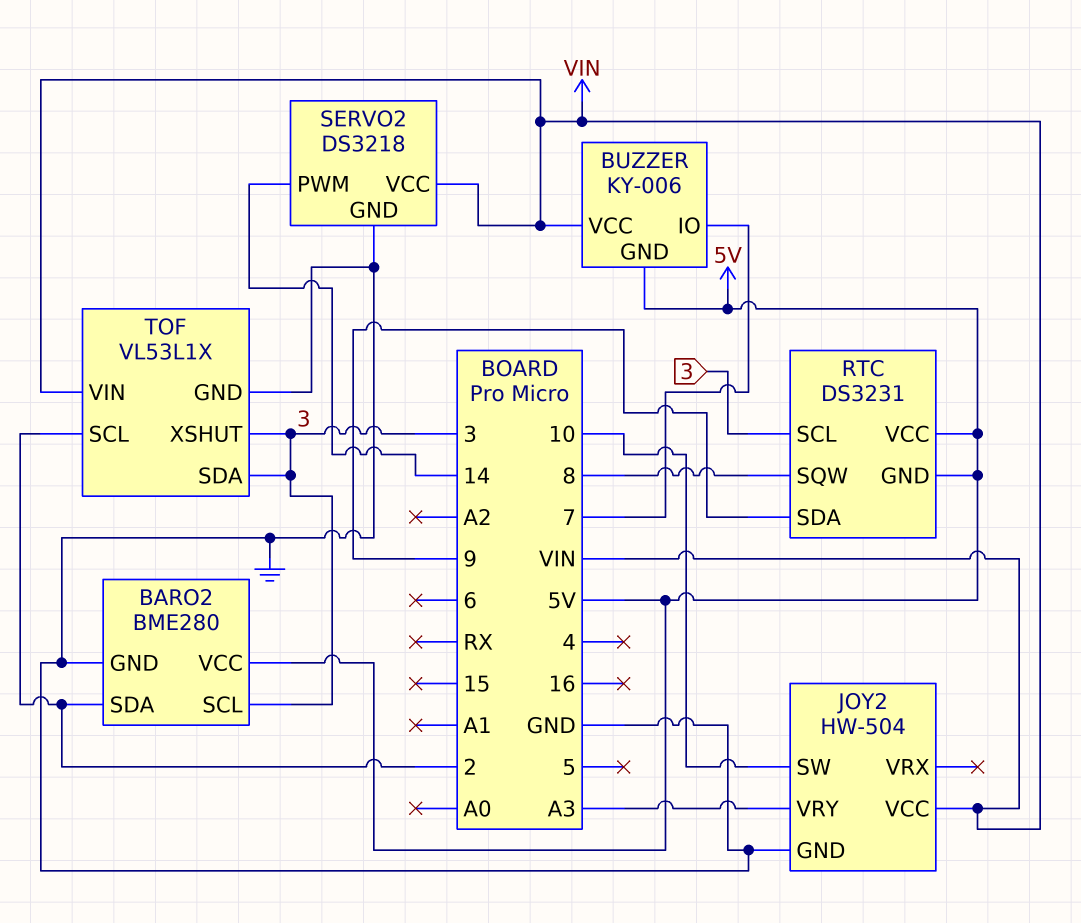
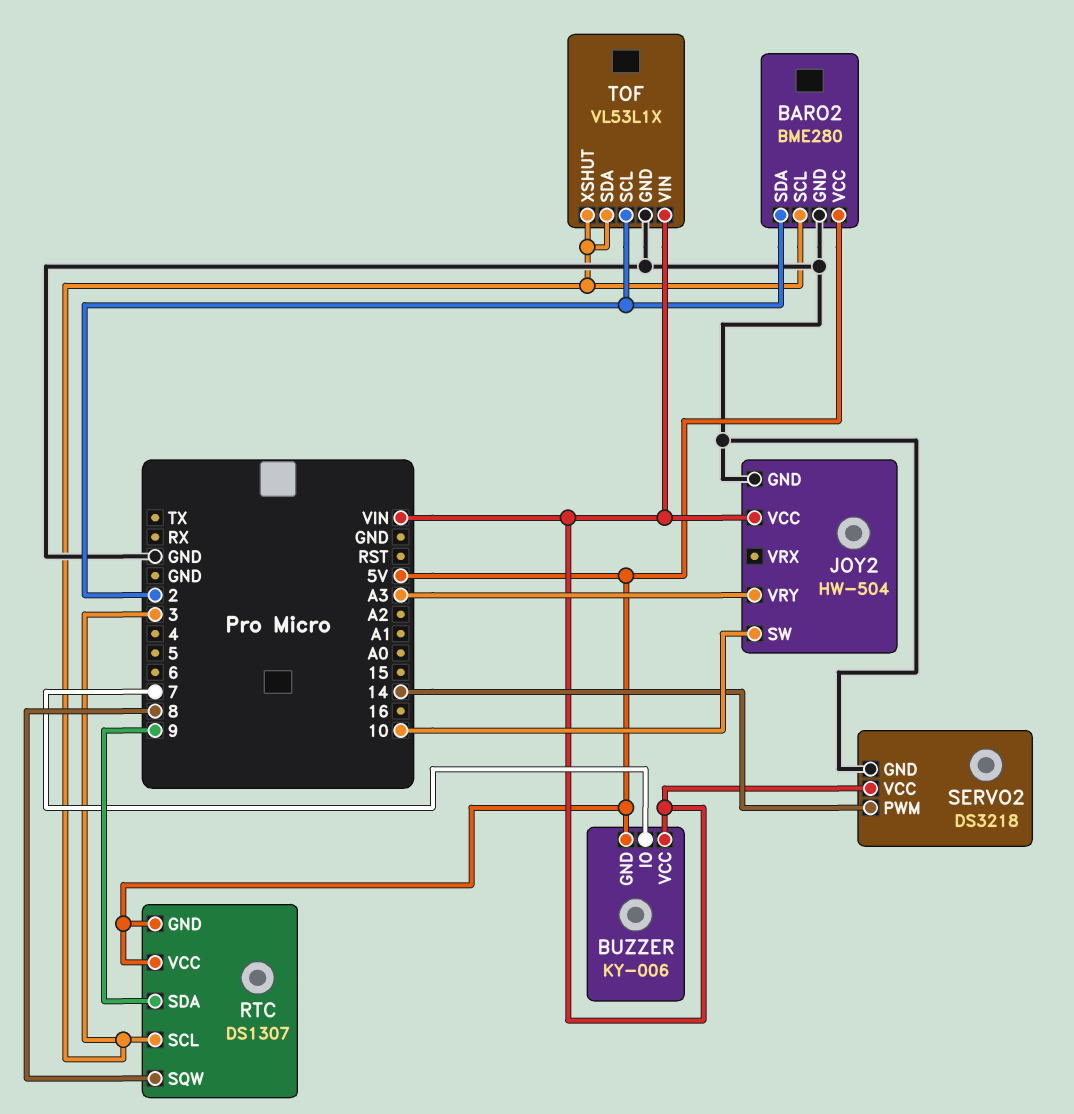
RTC: DS3231 -> DS1307

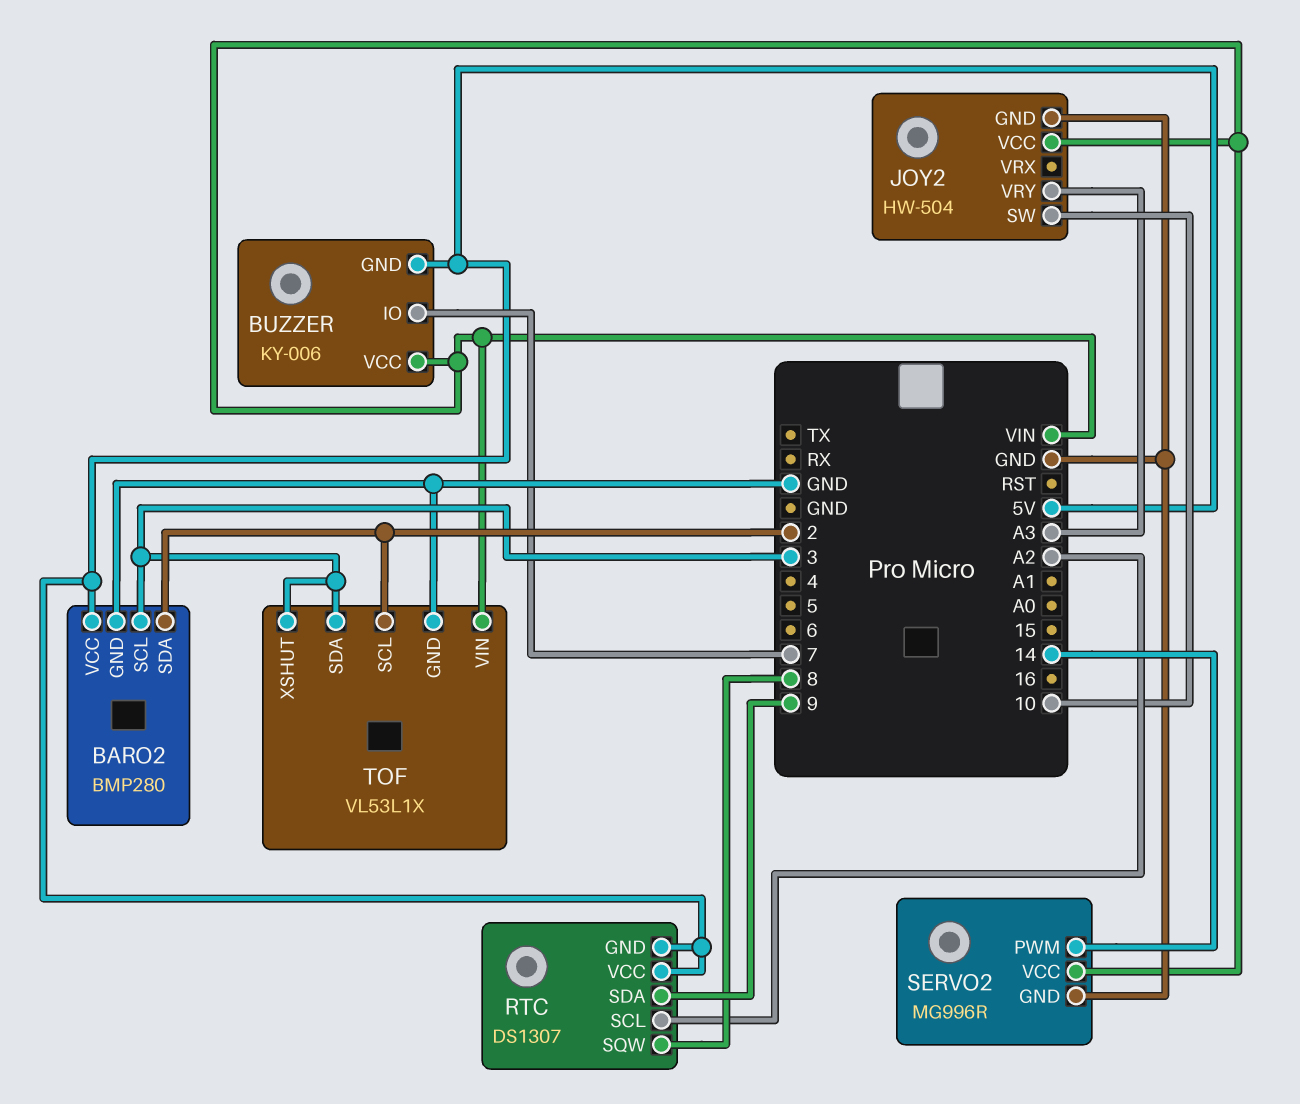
BARO2: BME280 -> BMP280
RTC pin SCL: 3 -> A2
SERVO2: DS3218 -> MG996R

